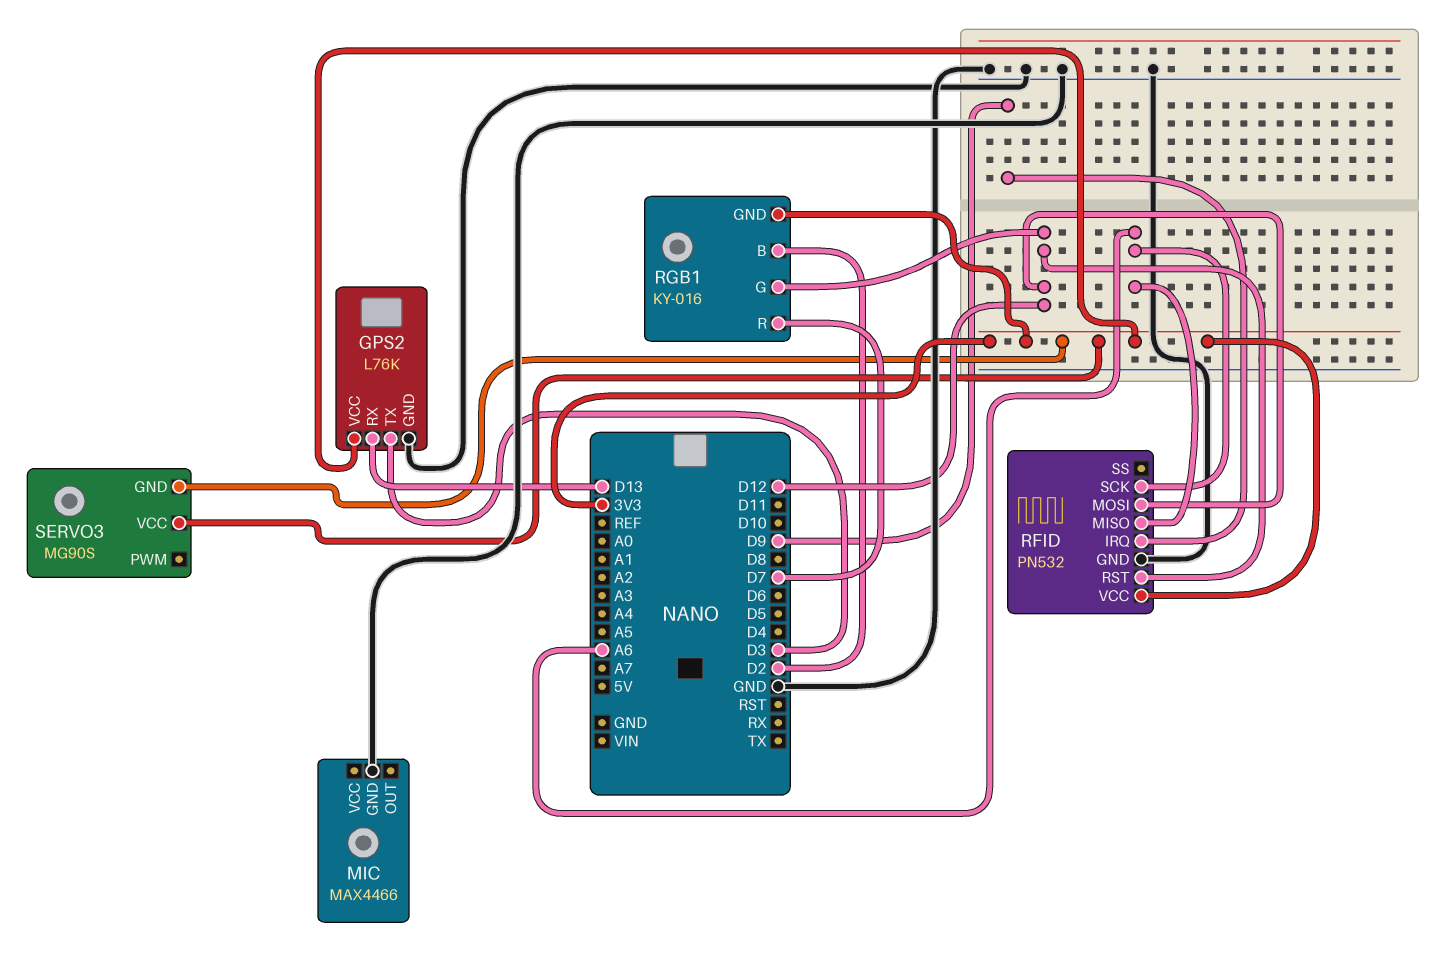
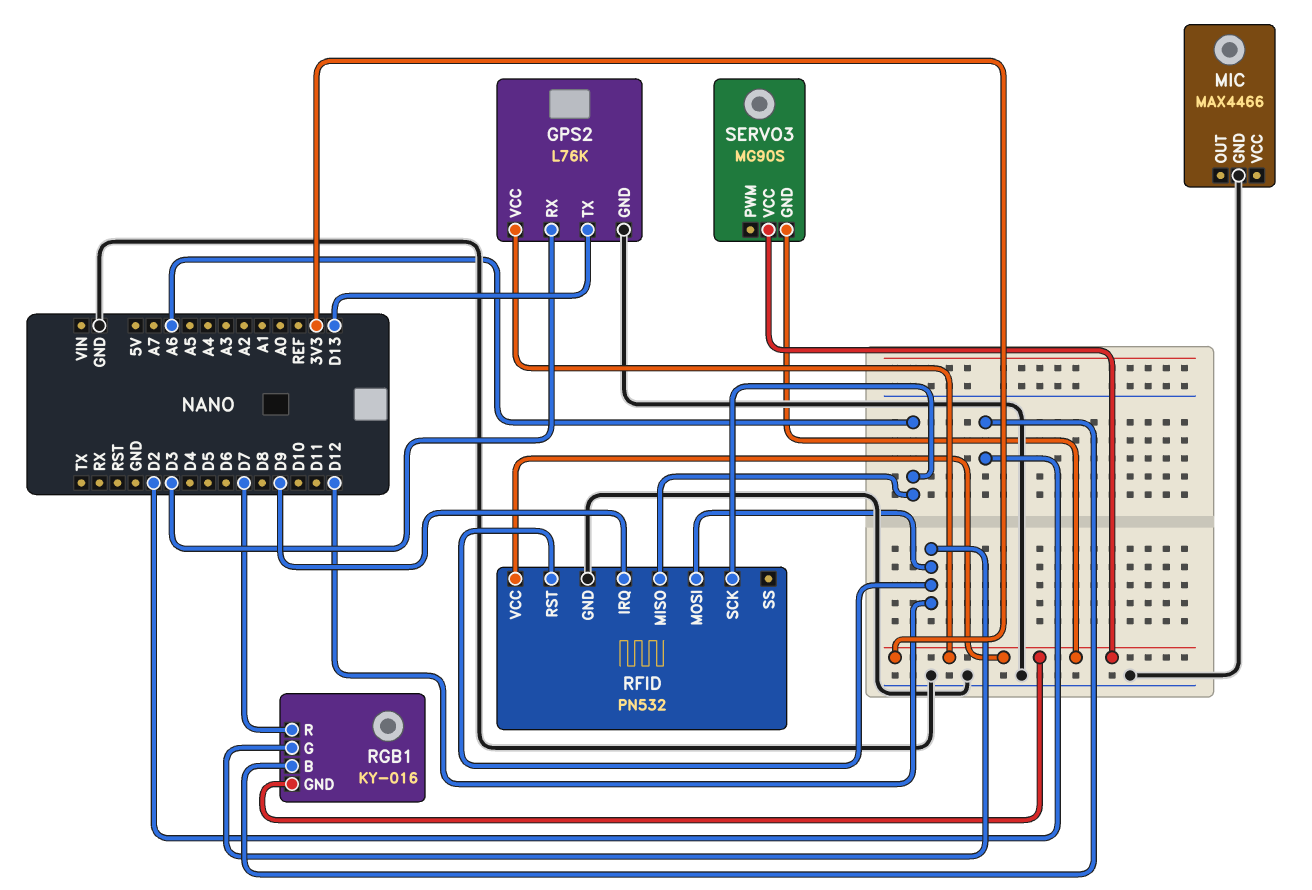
GPS2 pin RX: D13 -> D3
GPS2 pin TX: D3 -> D13

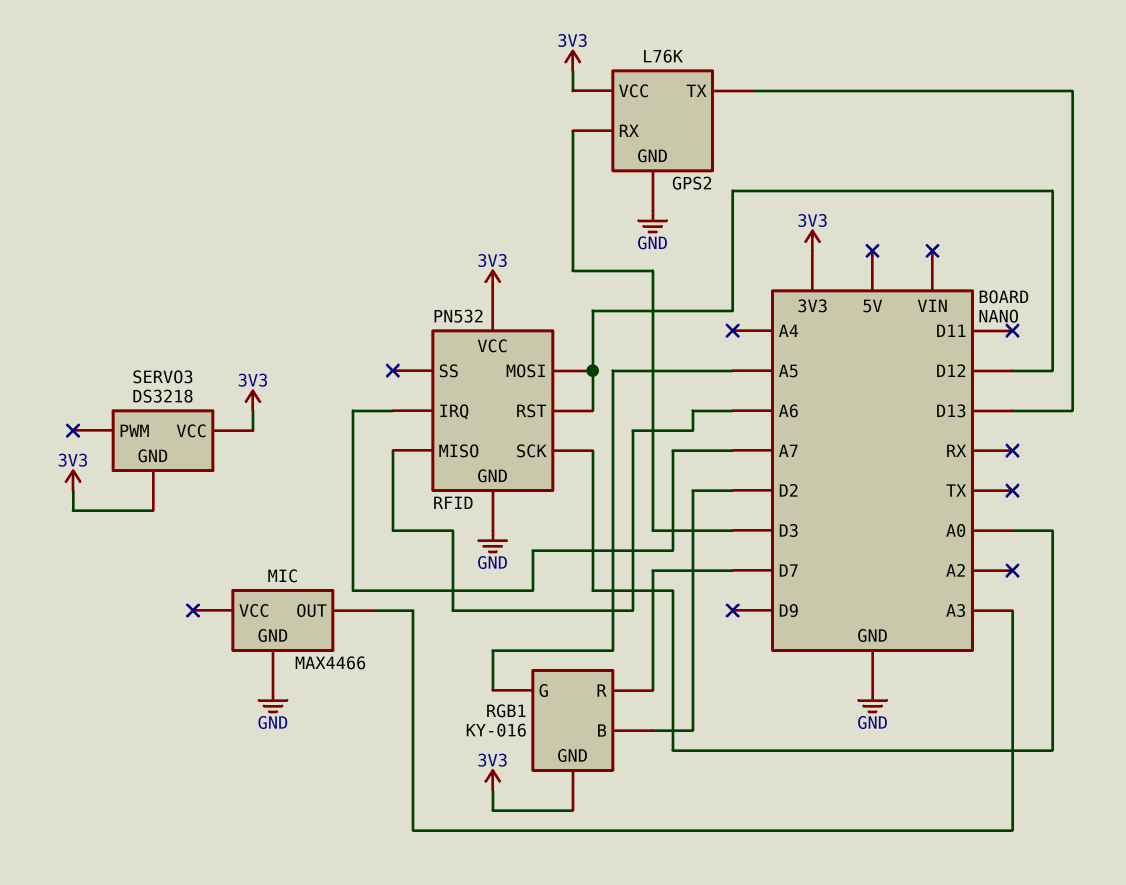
MIC pin OUT: none -> A3
RFID pin IRQ: D9 -> A7
RFID pin SCK: A6 -> A0
RGB1 pin G: D12 -> A5
SERVO3: MG90S -> DS3218

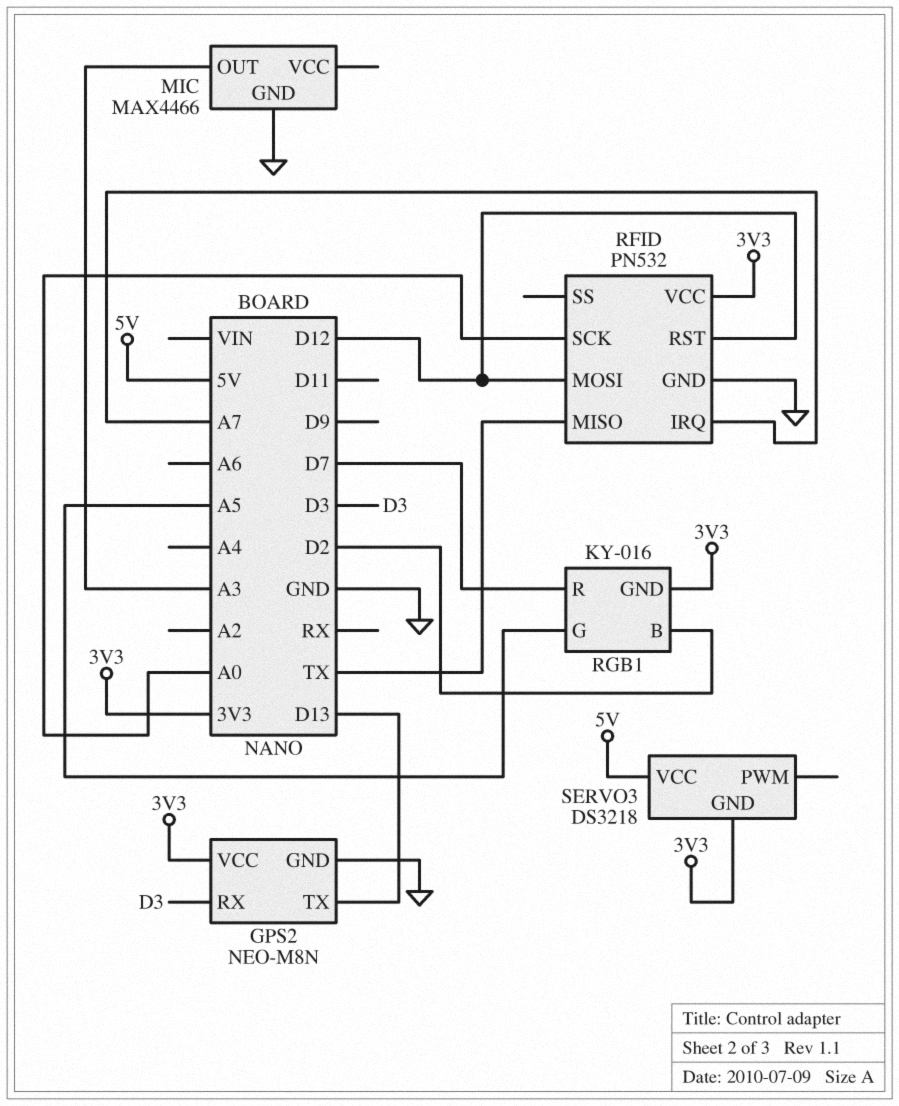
GPS2: L76K -> NEO-M8N
RFID pin MISO: A6 -> TX
SERVO3 pin VCC: 3V3 -> 5V

